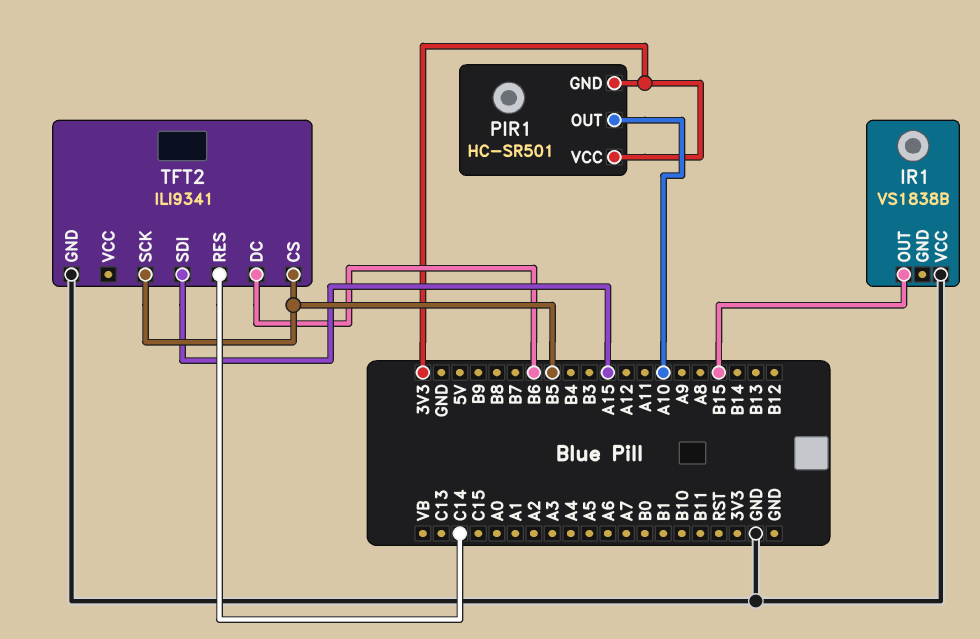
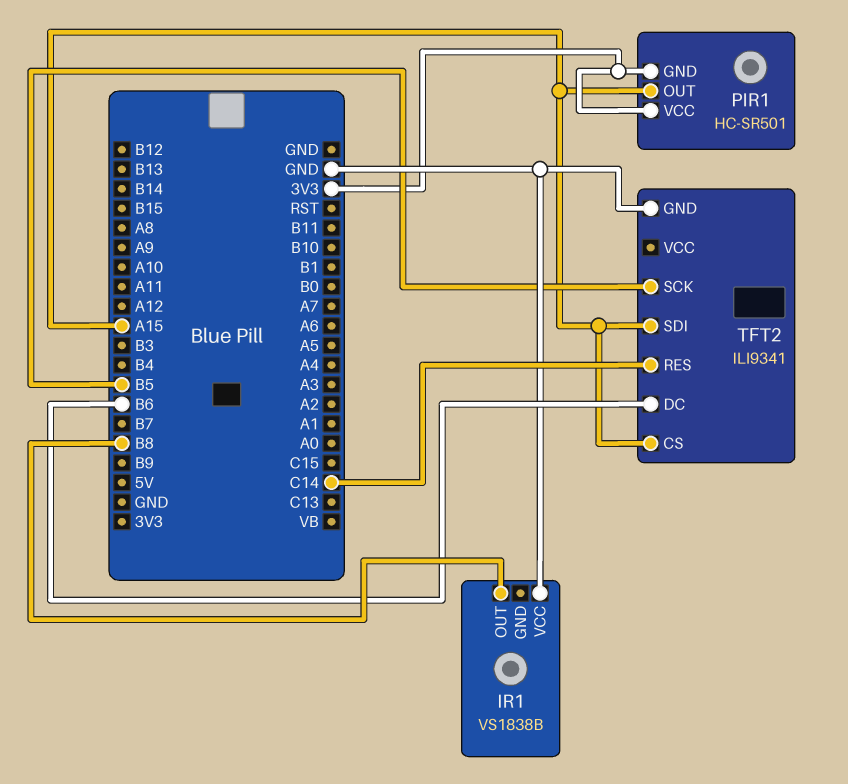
IR1 pin OUT: B15 -> B8
PIR1 pin OUT: A10 -> A15
TFT2 pin CS: B5 -> A15

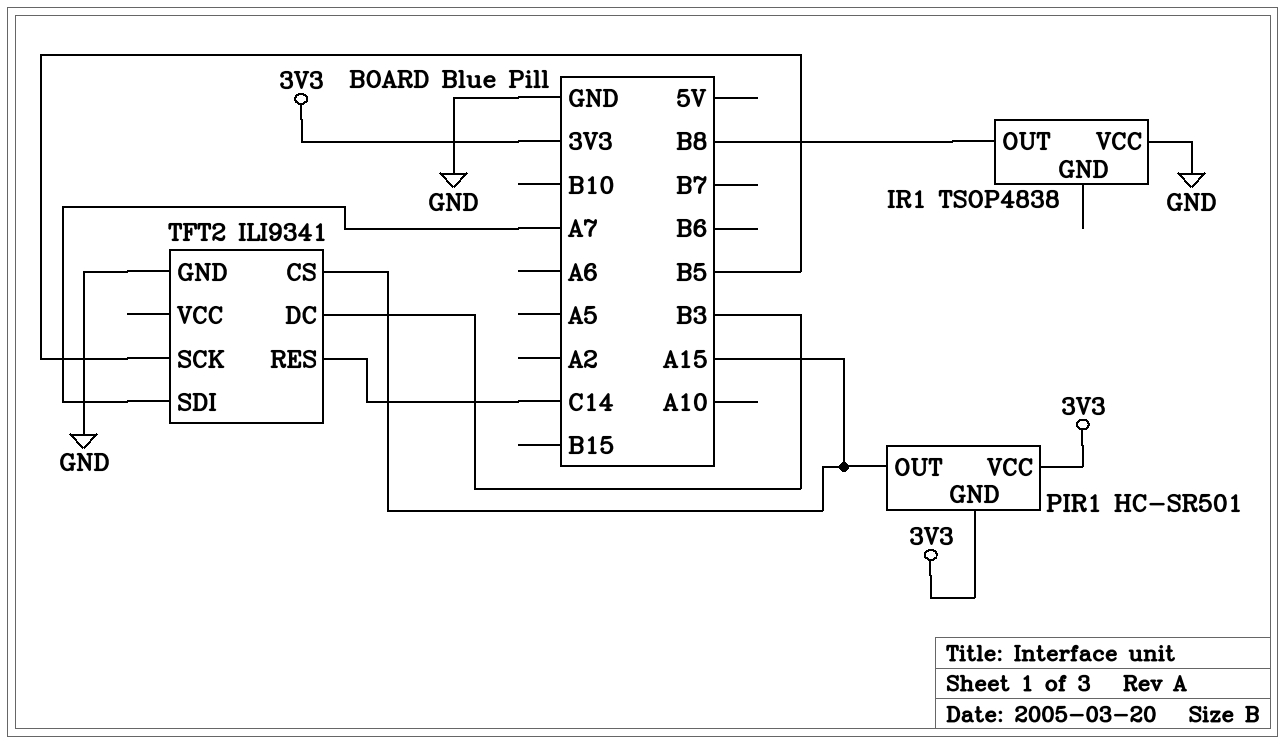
IR1: VS1838B -> TSOP4838
TFT2 pin DC: B6 -> B3
TFT2 pin SDI: A15 -> A7

